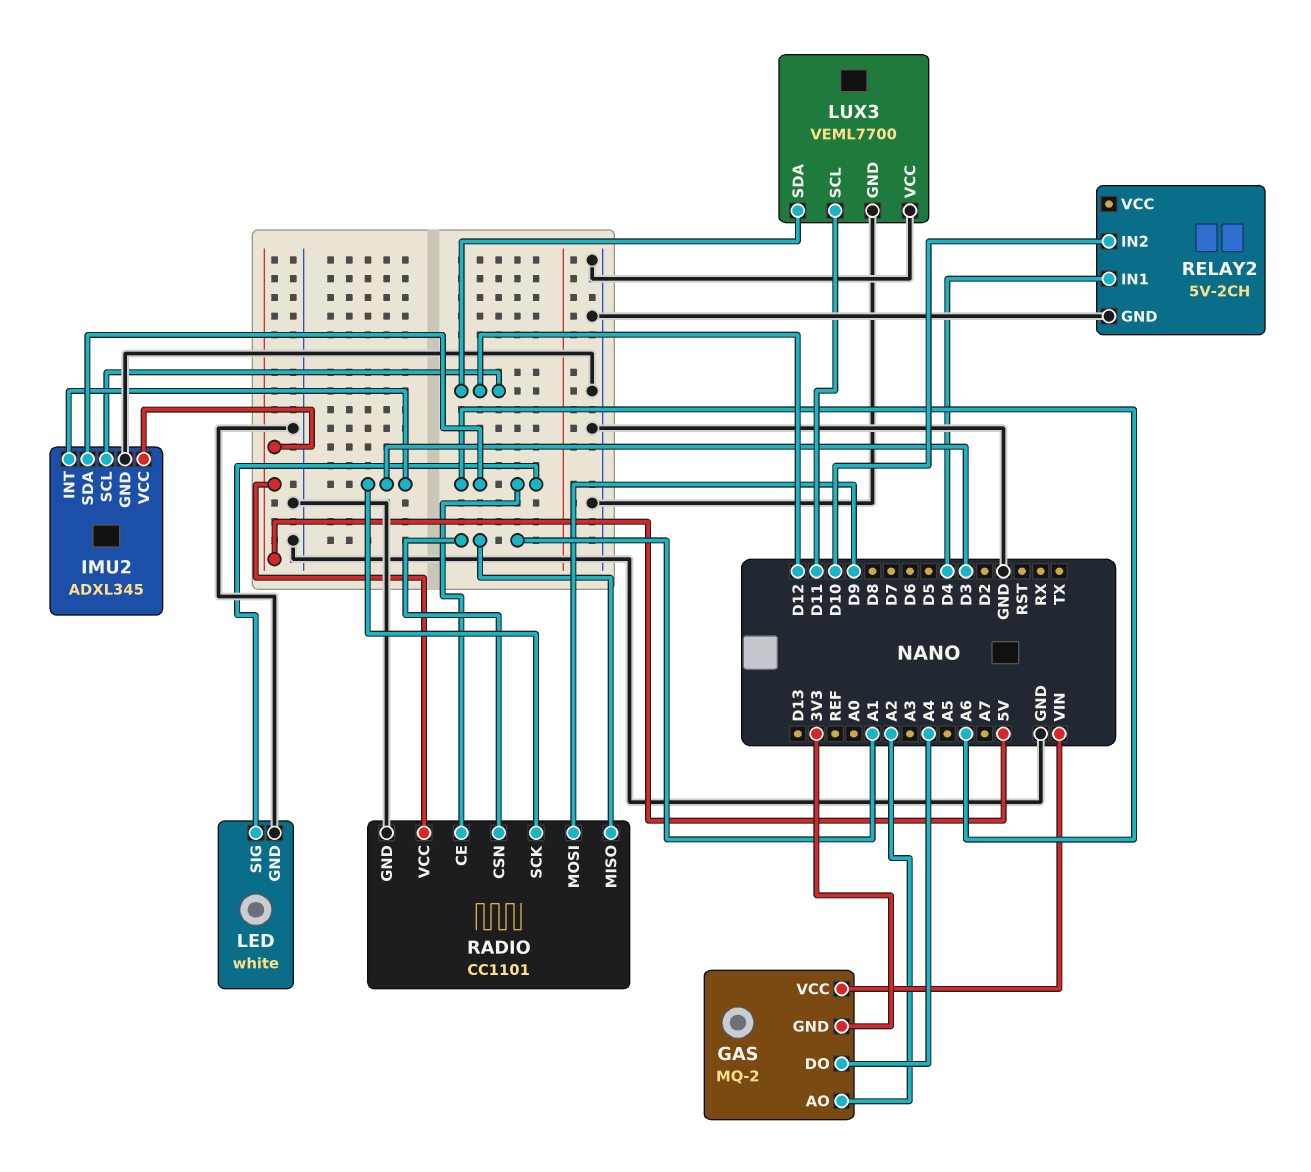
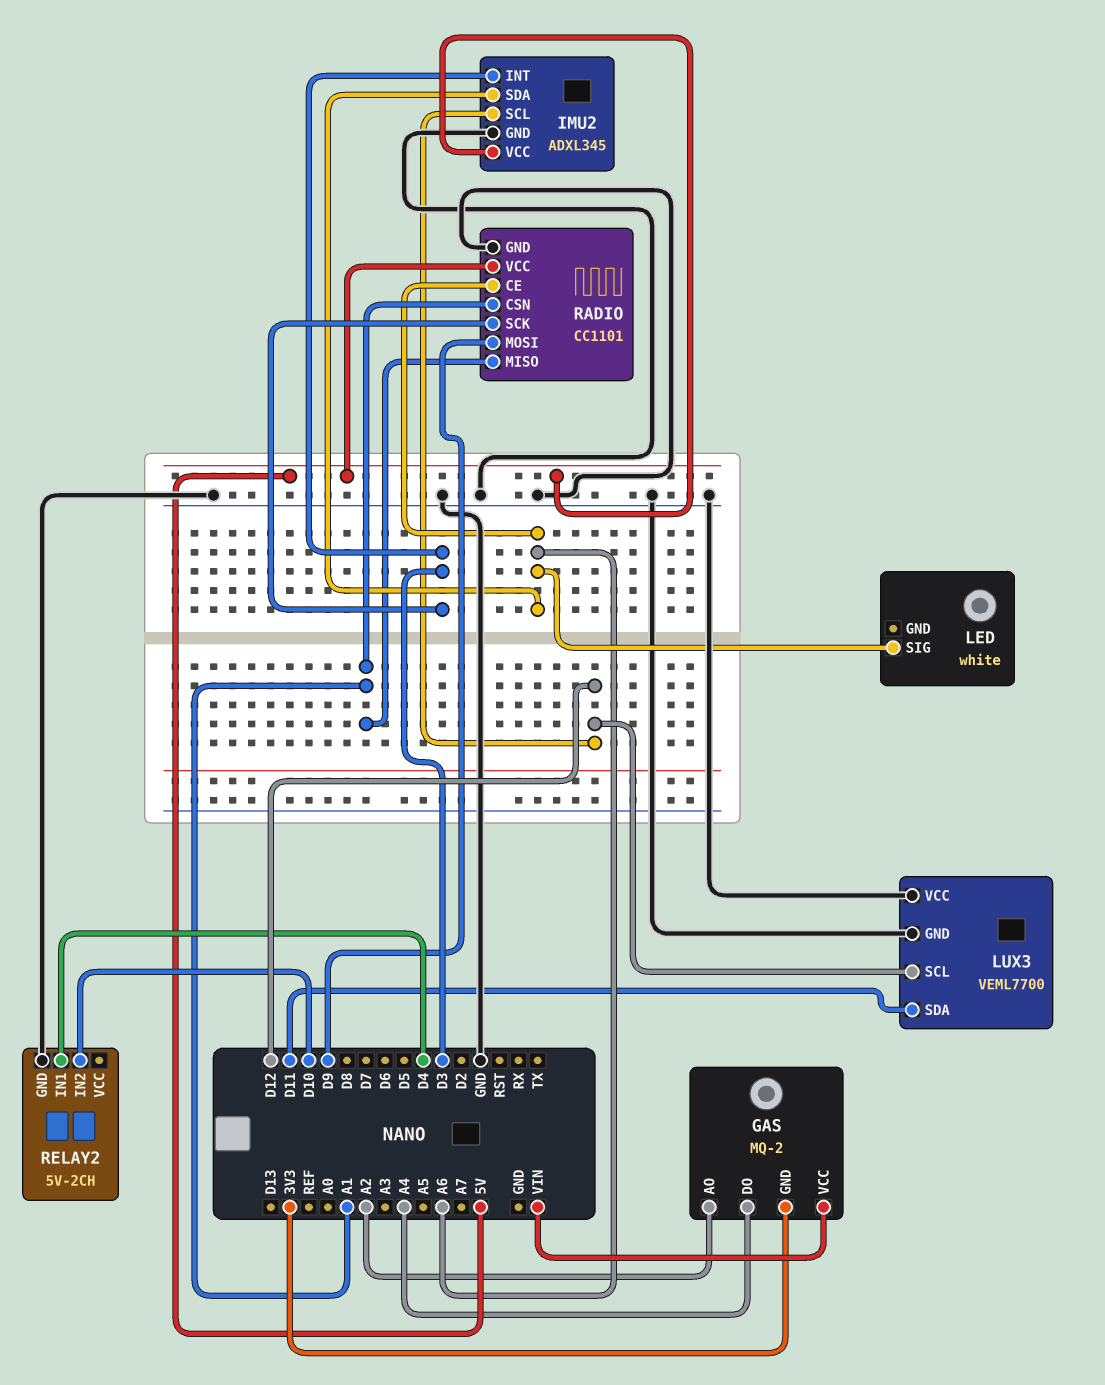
LED pin GND: GND -> none
LUX3 pin SCL: D11 -> D12
LUX3 pin SDA: D12 -> D11

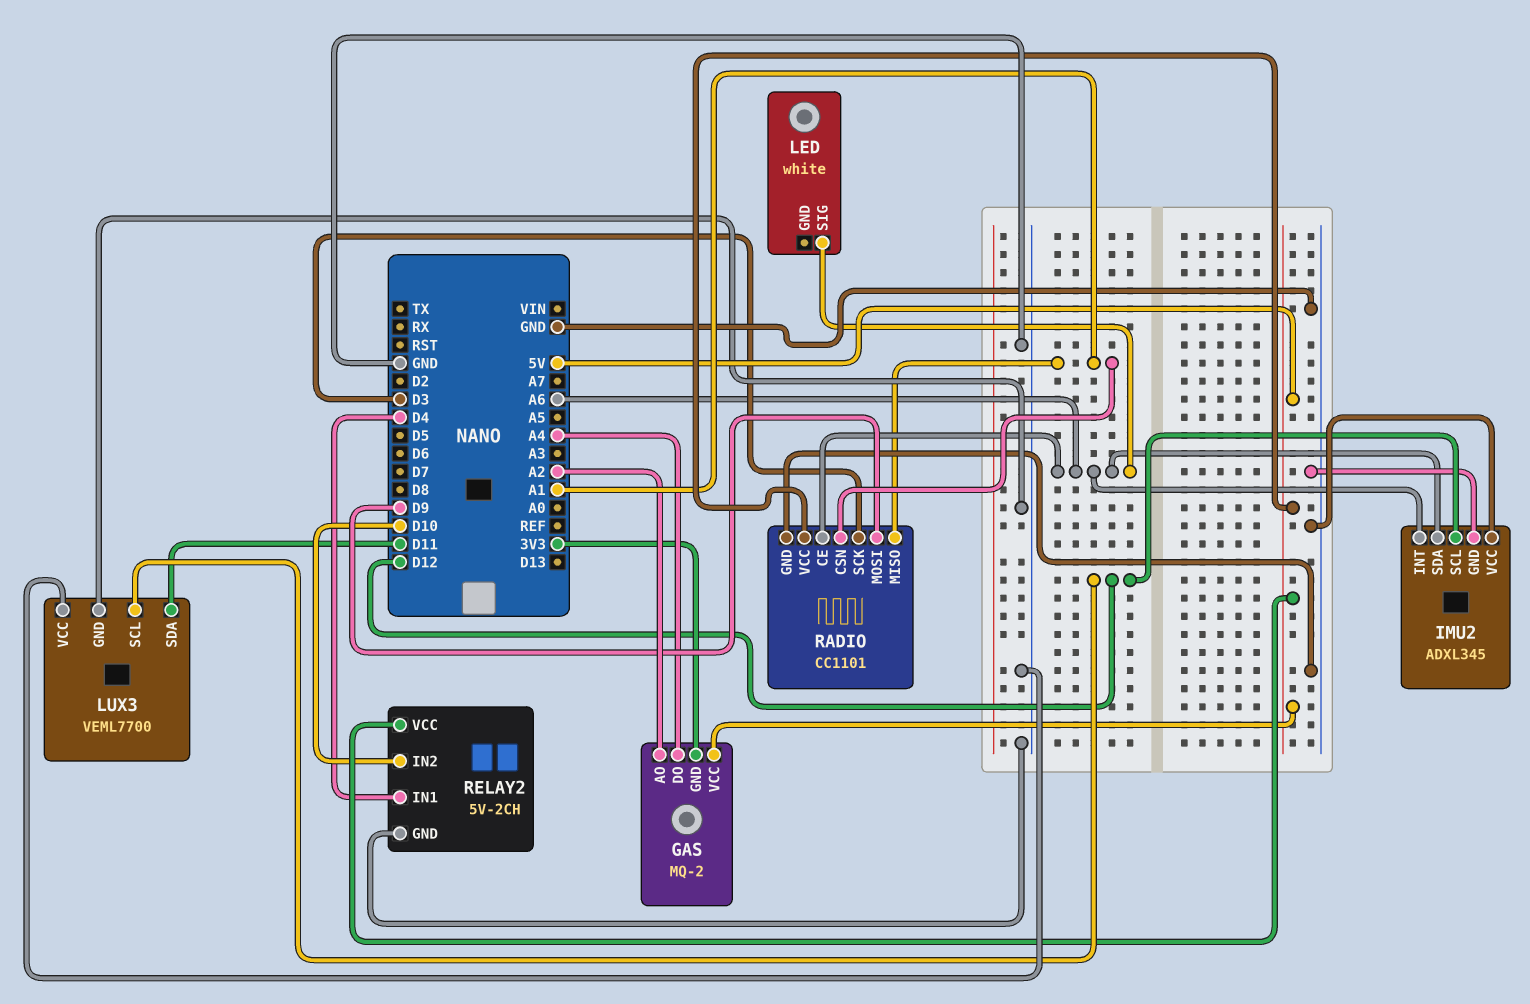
GAS pin VCC: VIN -> 5V
IMU2 pin INT: D3 -> A6
IMU2 pin VCC: 5V -> GND
RELAY2 pin VCC: none -> 5V

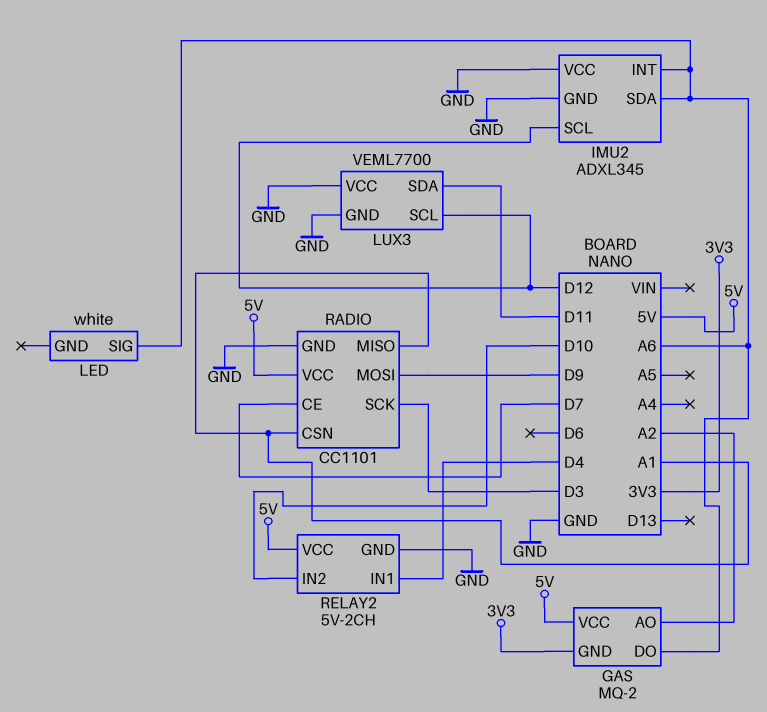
GAS pin DO: A4 -> A6
RADIO pin CE: A6 -> D7

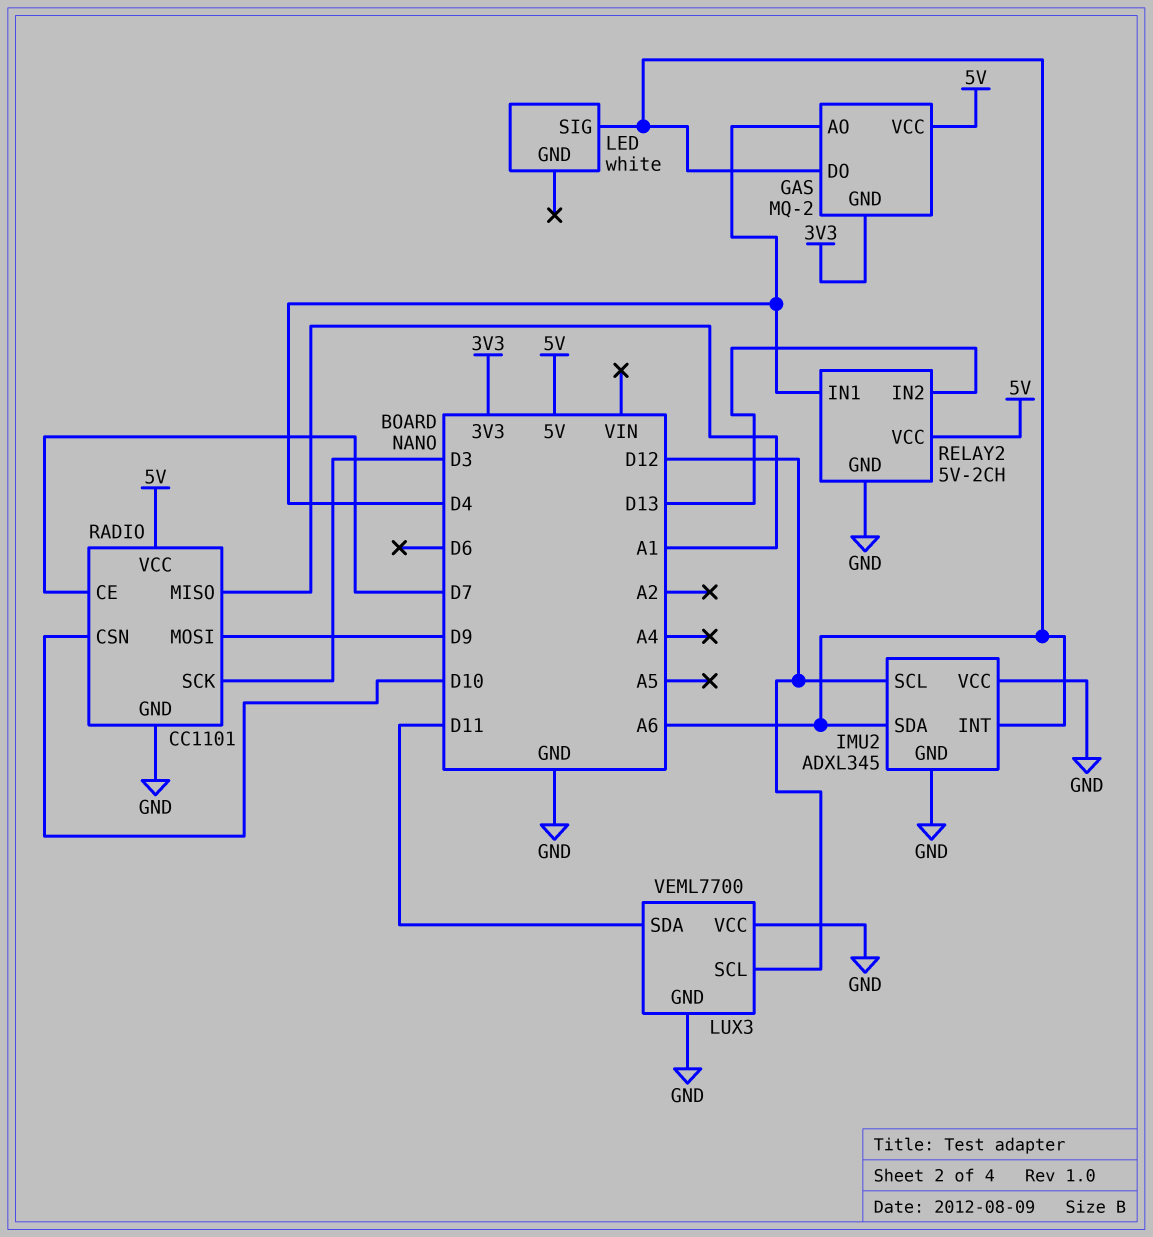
GAS pin AO: A2 -> D4
RADIO pin CSN: A1 -> D10
RELAY2 pin IN2: D10 -> D13

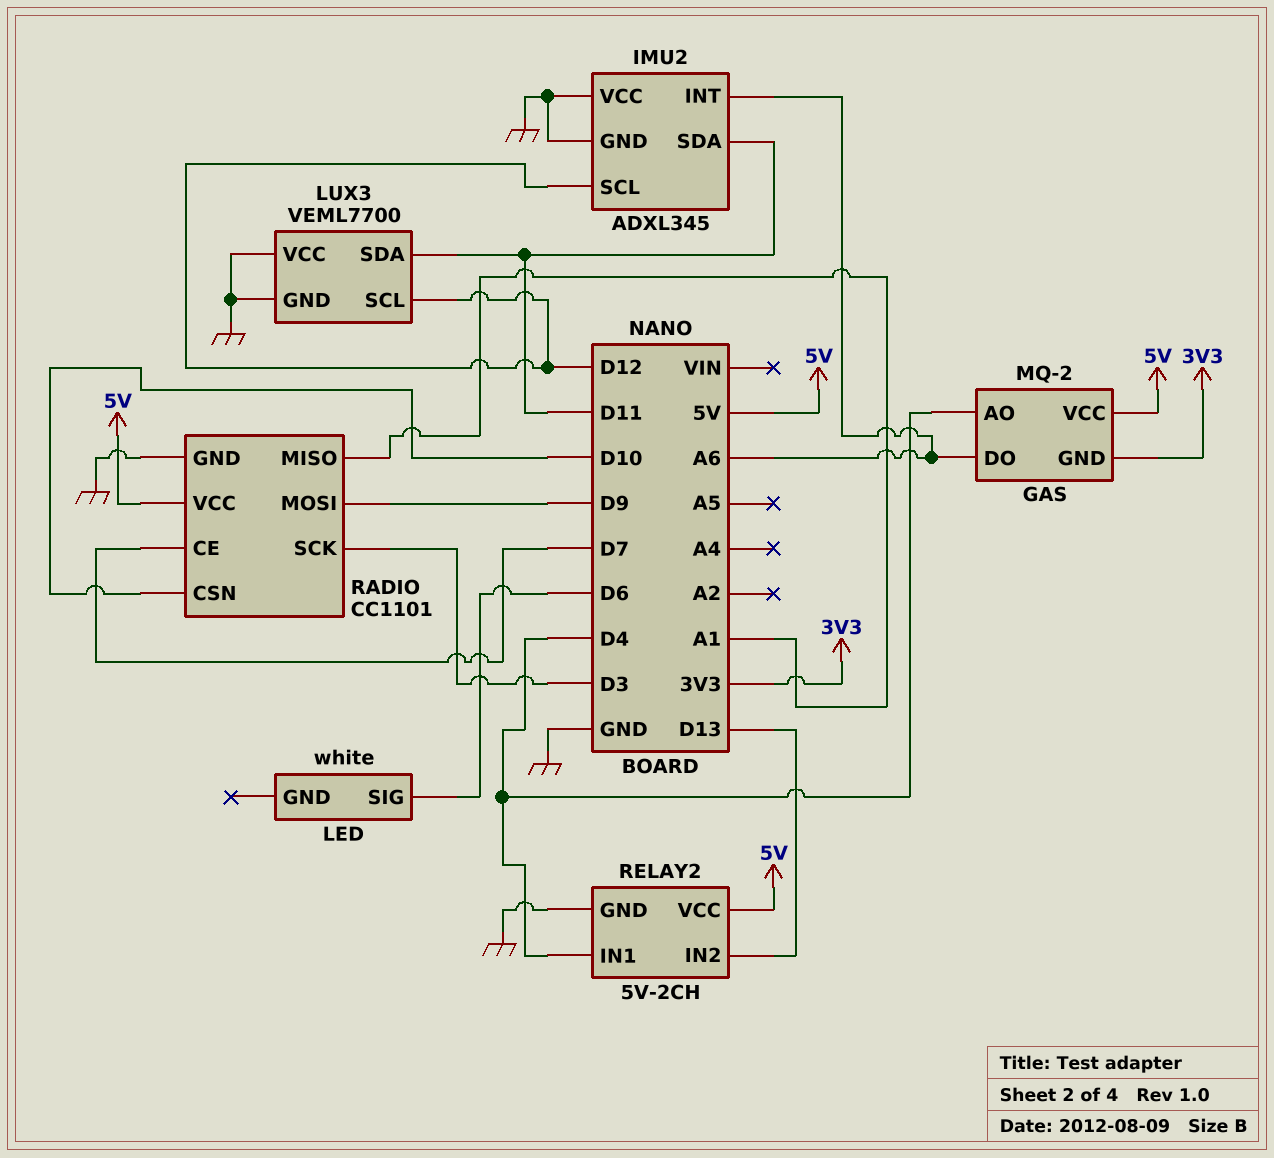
IMU2 pin SDA: A6 -> D11
LED pin SIG: A6 -> D6

